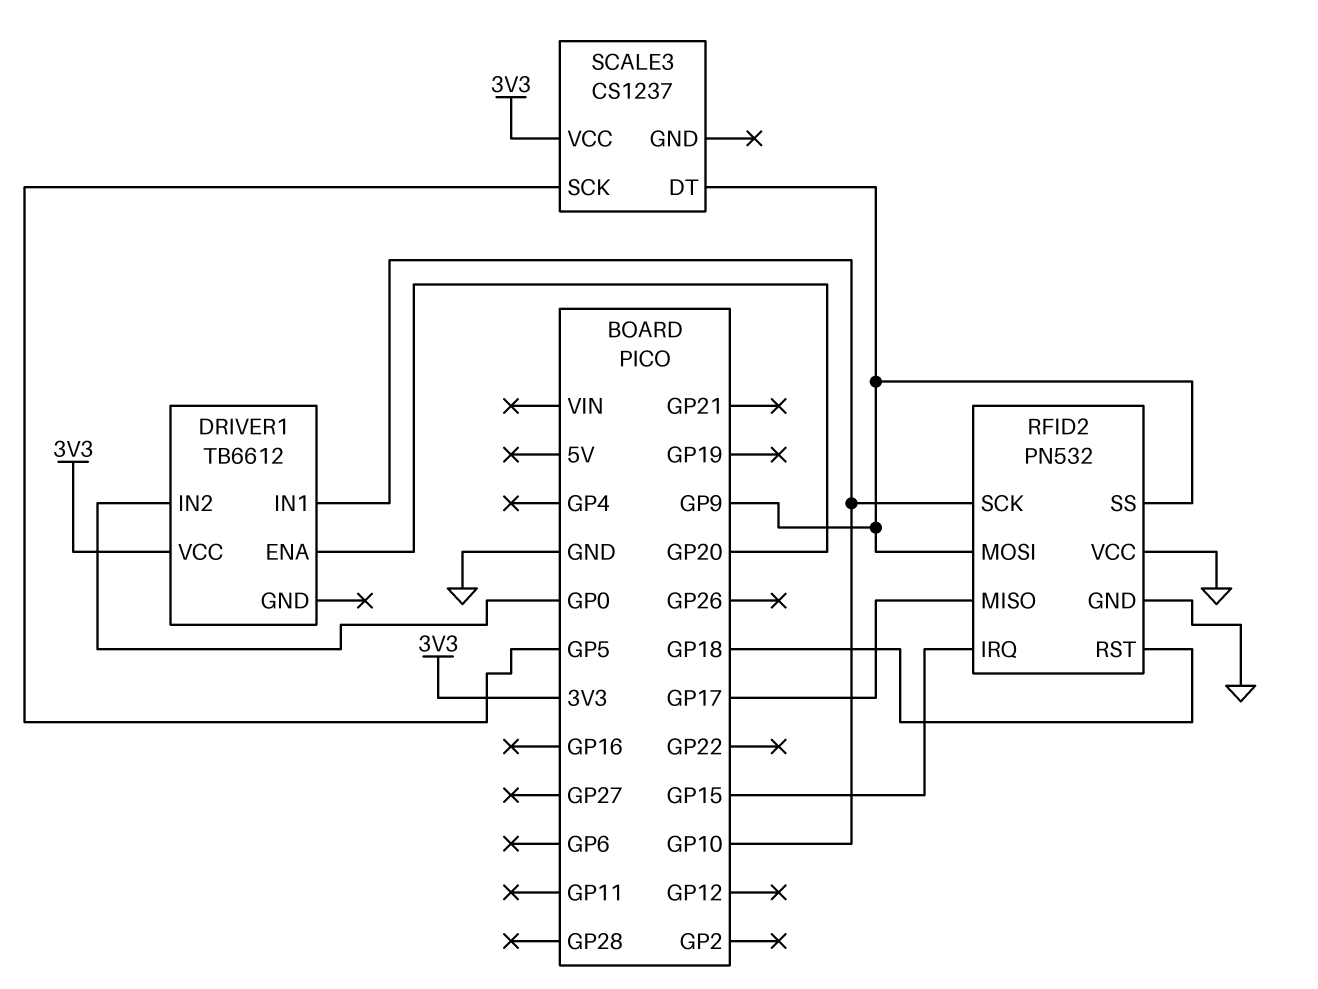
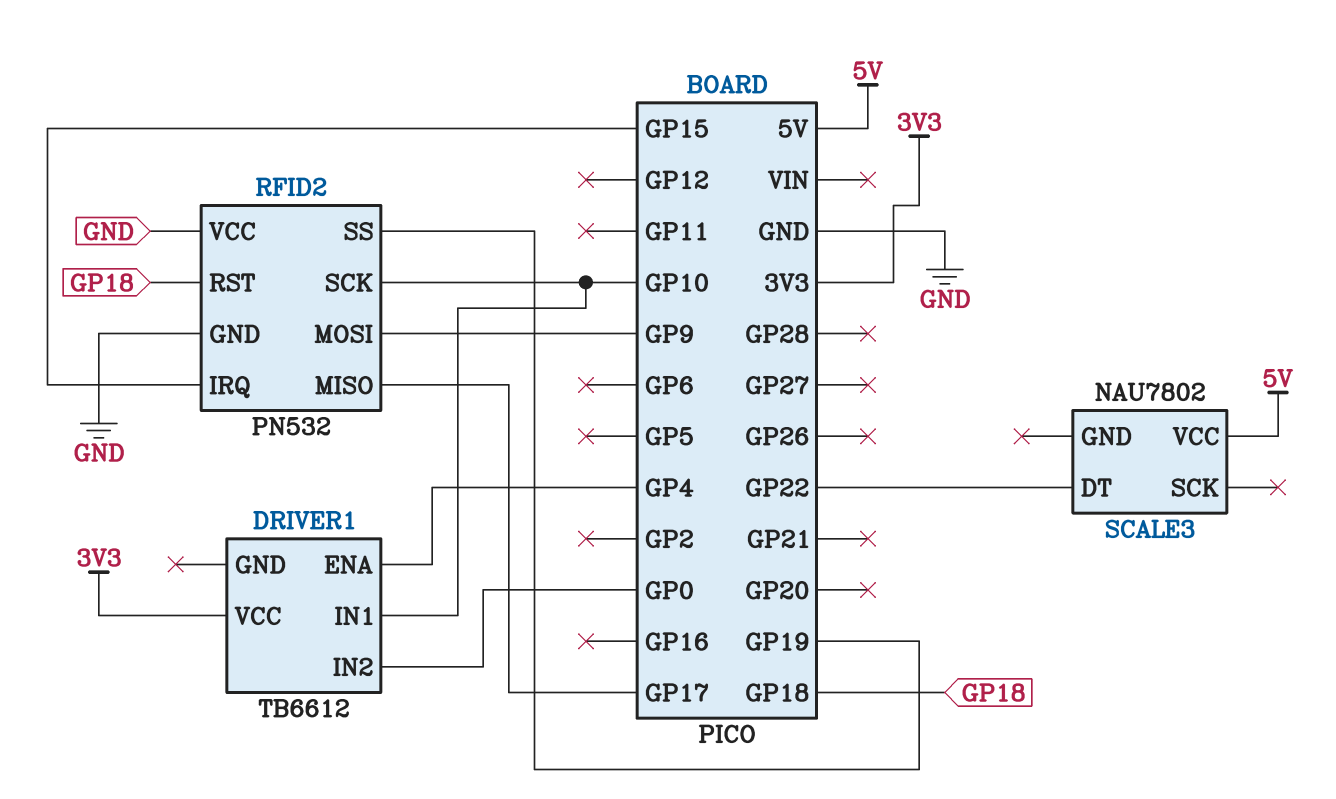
DRIVER1 pin ENA: GP20 -> GP4
RFID2 pin SS: GP9 -> GP19
SCALE3: CS1237 -> NAU7802
SCALE3 pin DT: GP9 -> GP22
SCALE3 pin SCK: GP5 -> none
SCALE3 pin VCC: 3V3 -> 5V

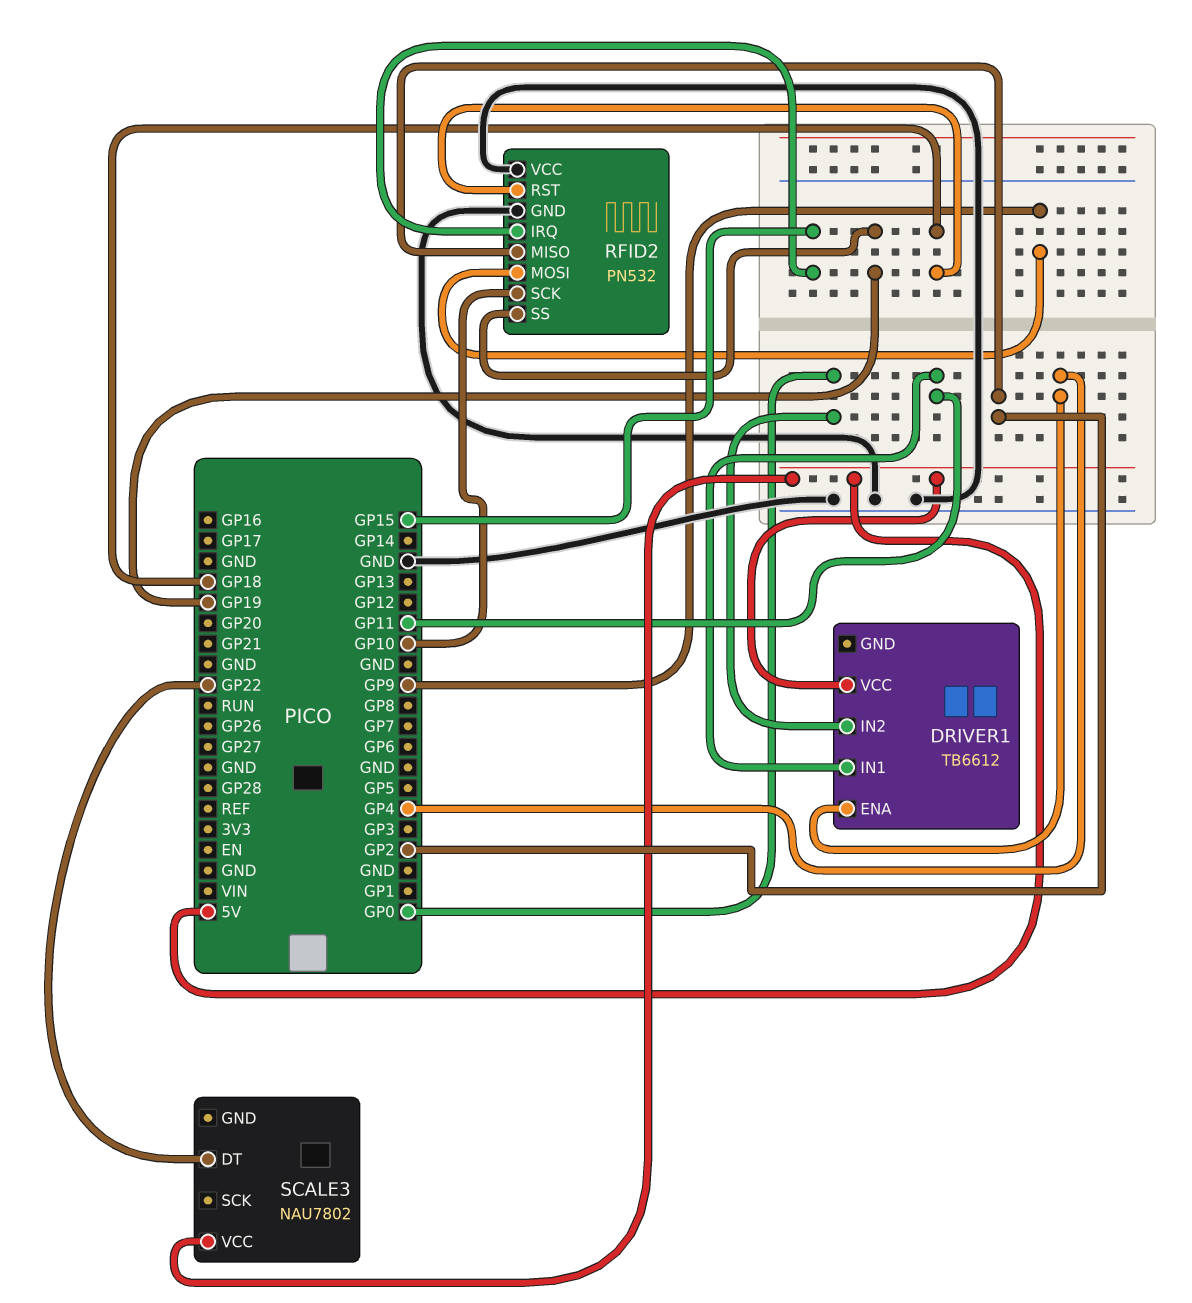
DRIVER1 pin IN1: GP10 -> GP11
DRIVER1 pin VCC: 3V3 -> 5V
RFID2 pin MISO: GP17 -> GP2

